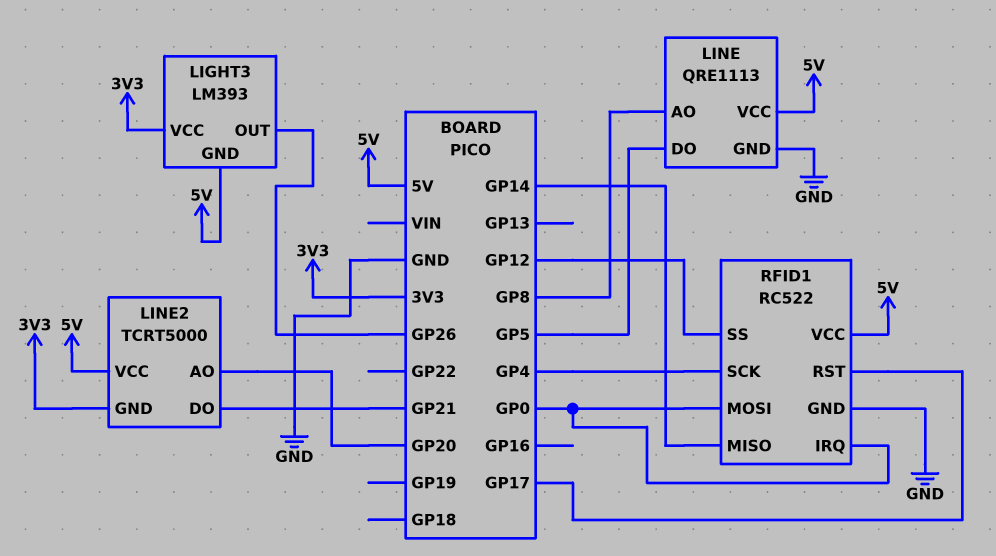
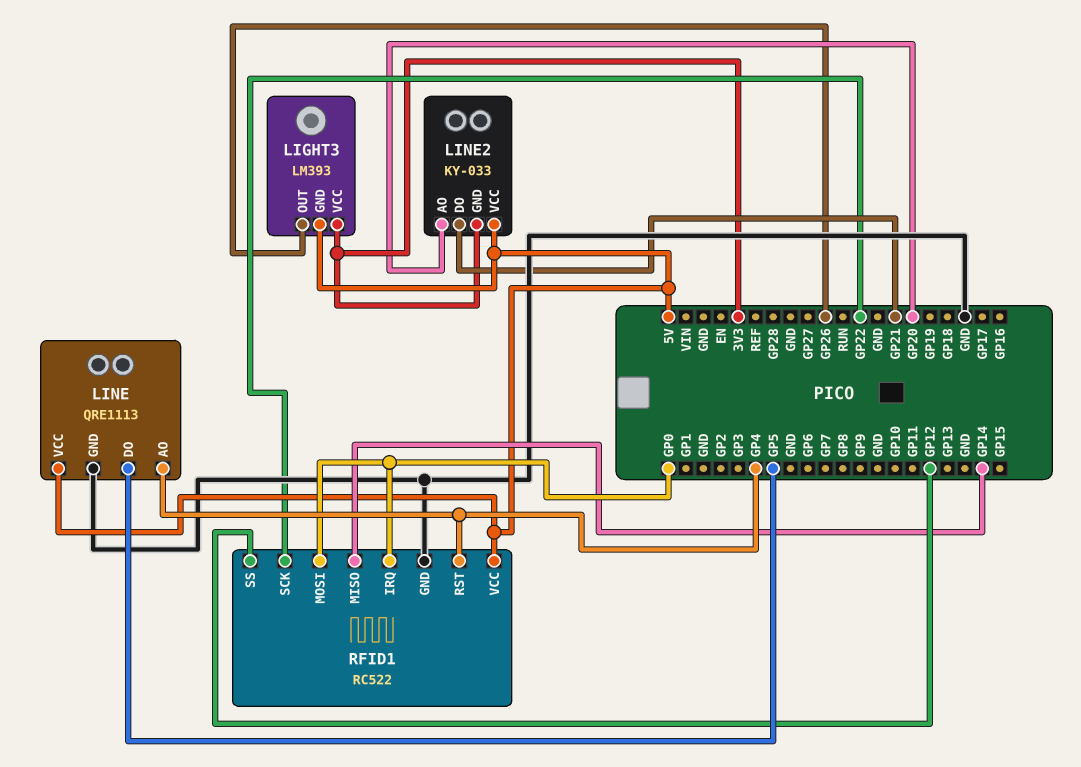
LINE pin AO: GP8 -> GP4
LINE2: TCRT5000 -> KY-033
RFID1 pin RST: GP17 -> GP4
RFID1 pin SCK: GP4 -> GP22

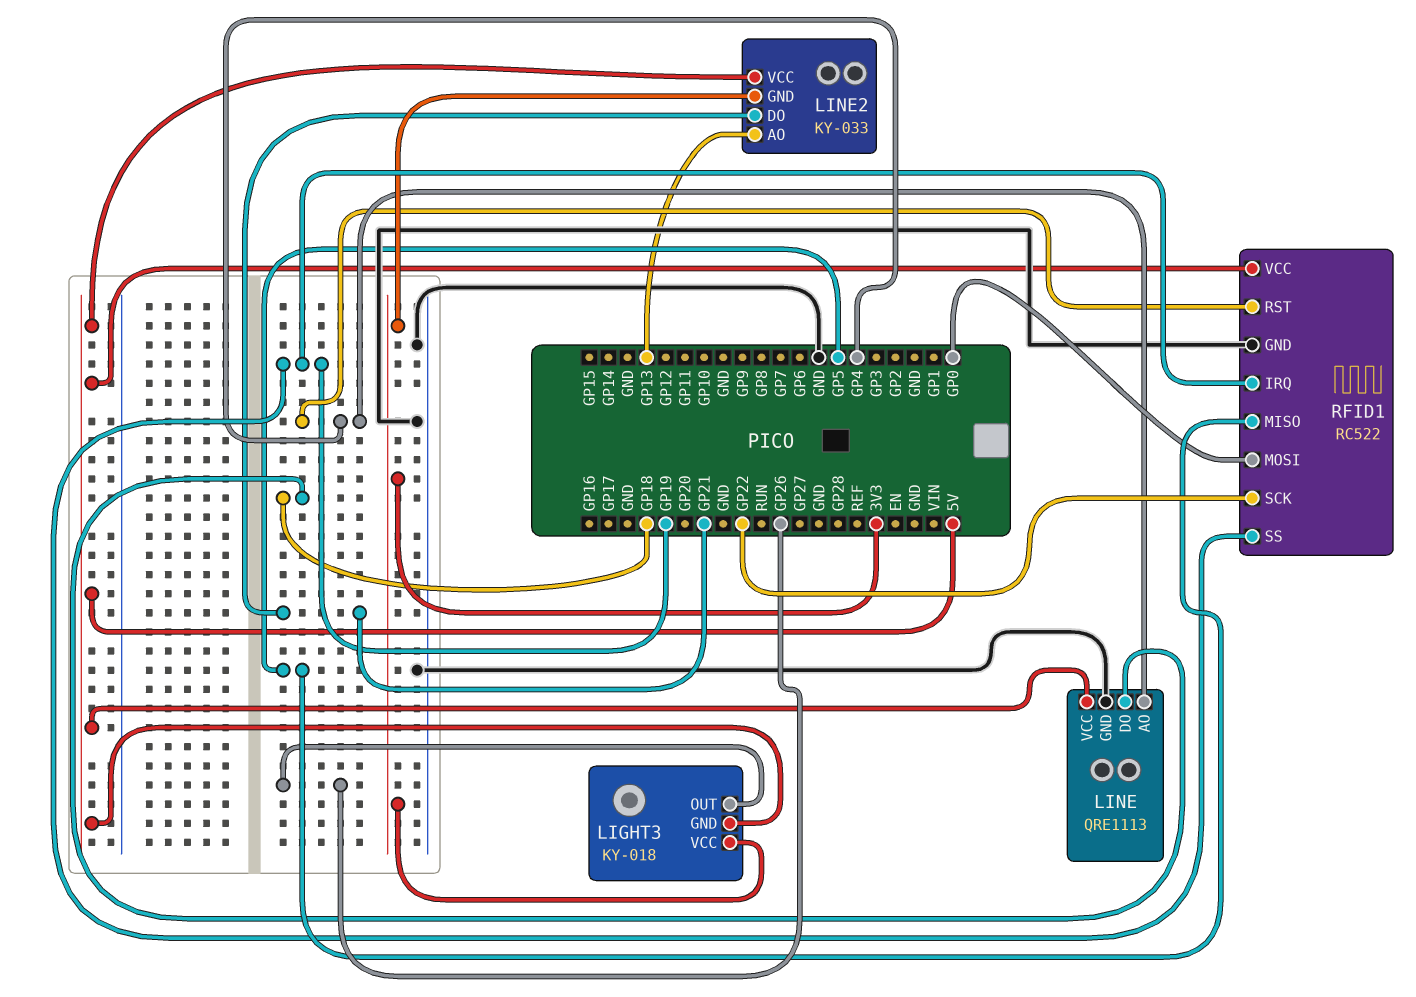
LIGHT3: LM393 -> KY-018
LINE pin DO: GP5 -> GP18
LINE2 pin AO: GP20 -> GP13
RFID1 pin IRQ: GP0 -> GP19
RFID1 pin MISO: GP14 -> GP5
RFID1 pin SS: GP12 -> GP19

